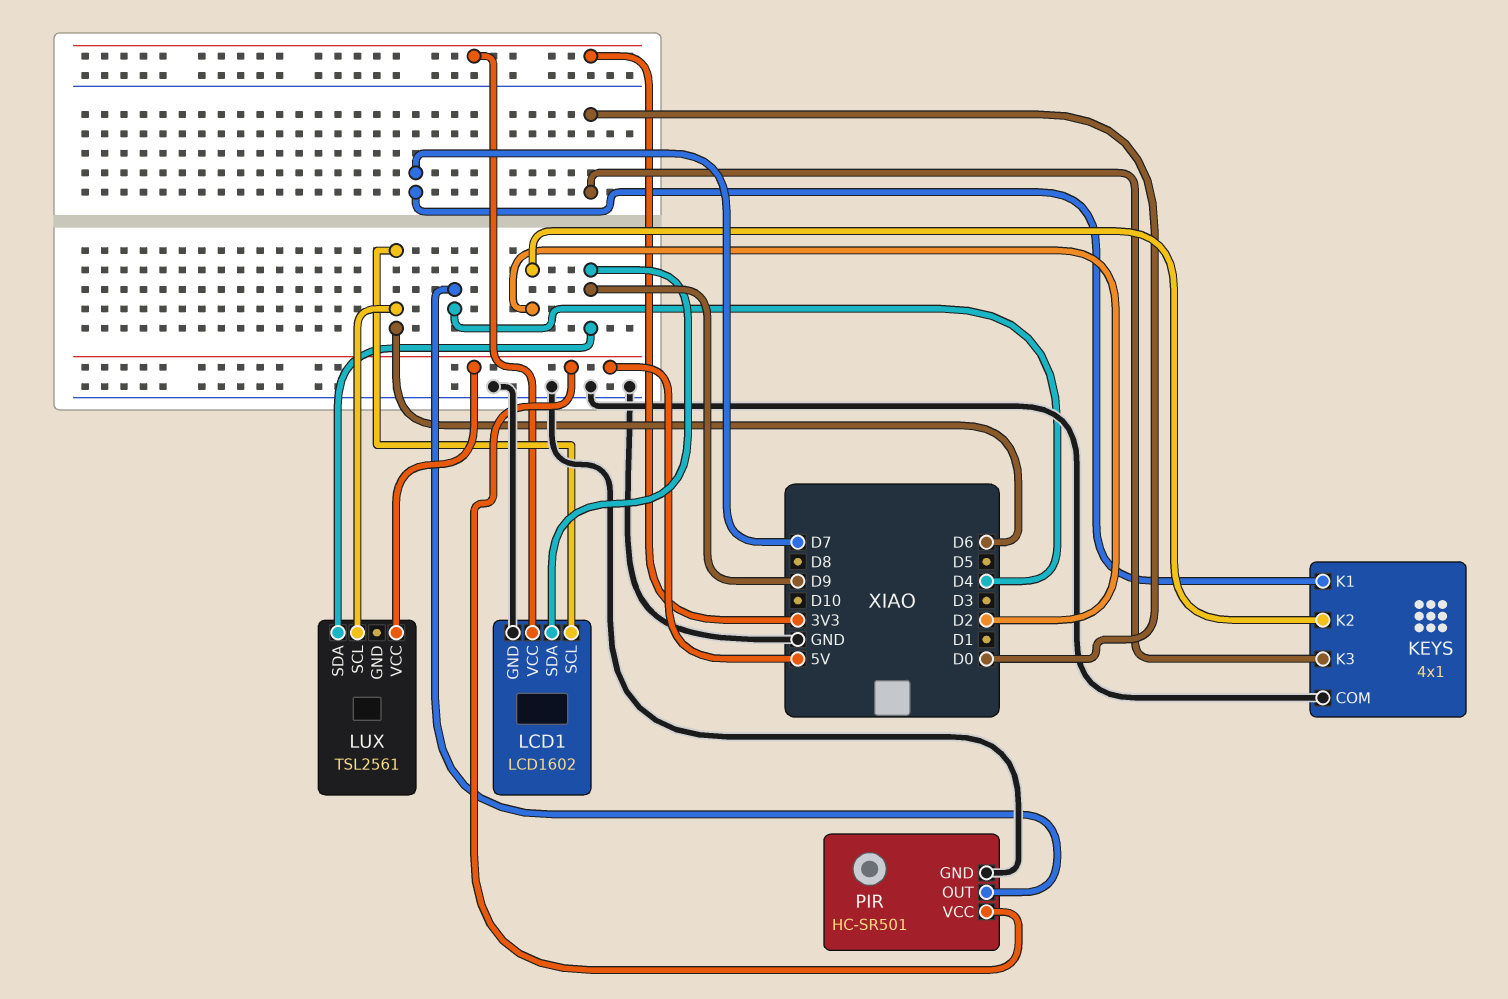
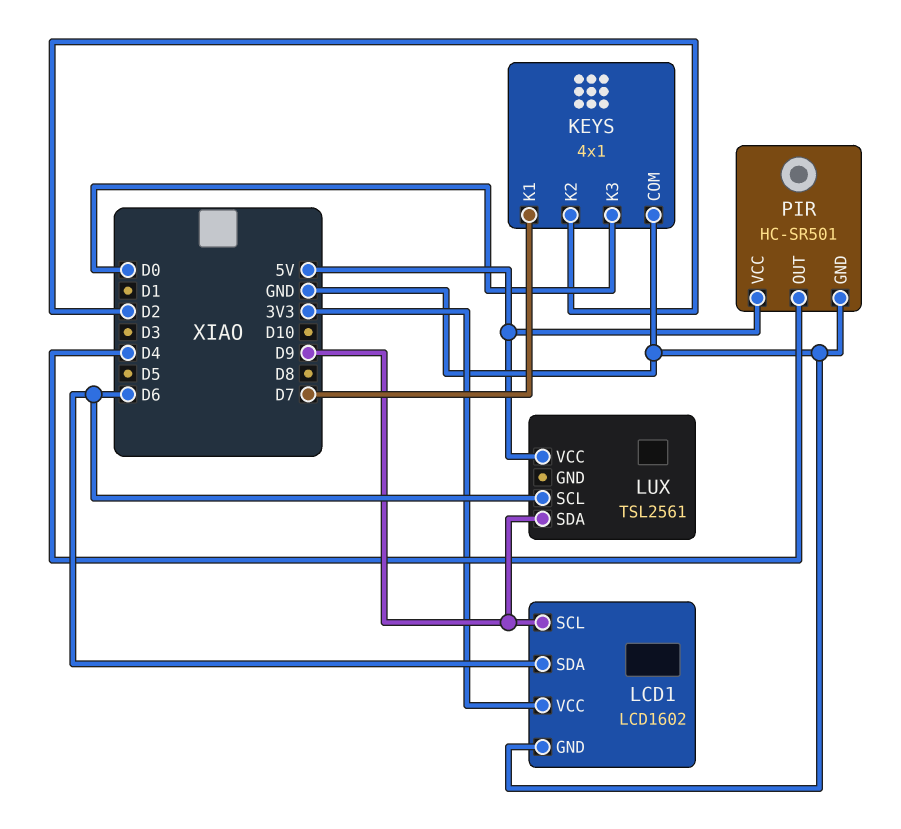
LCD1 pin SCL: D6 -> D9
LCD1 pin SDA: D9 -> D6

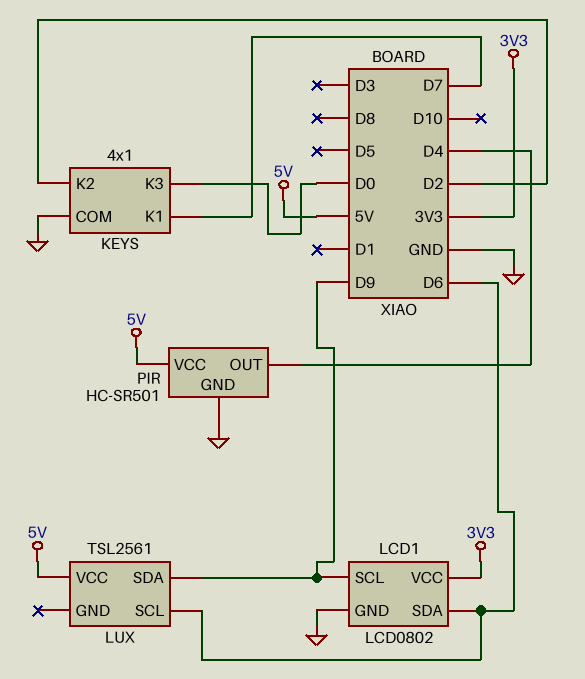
LCD1: LCD1602 -> LCD0802

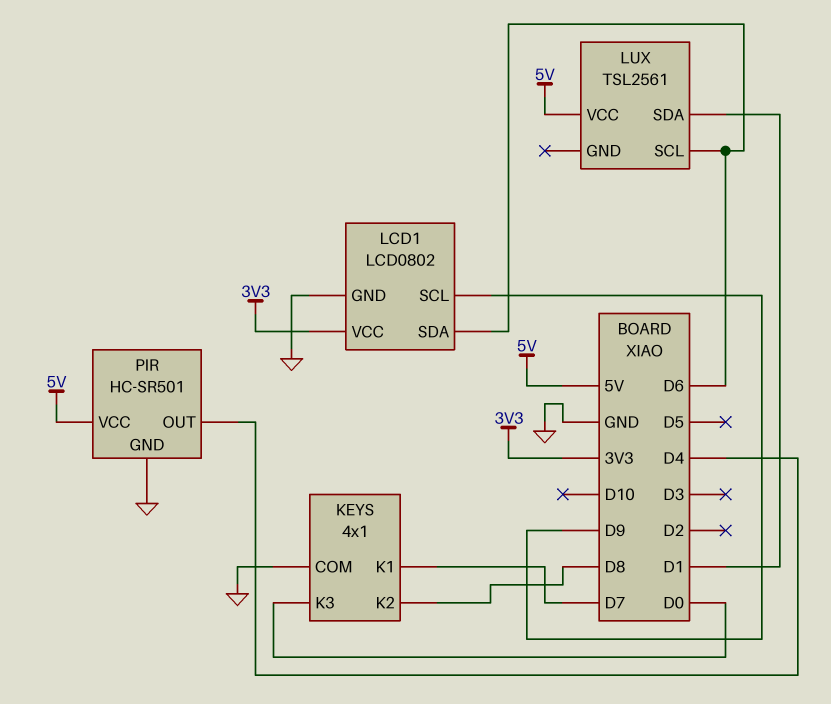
KEYS pin K2: D2 -> D8
LUX pin SDA: D9 -> D1

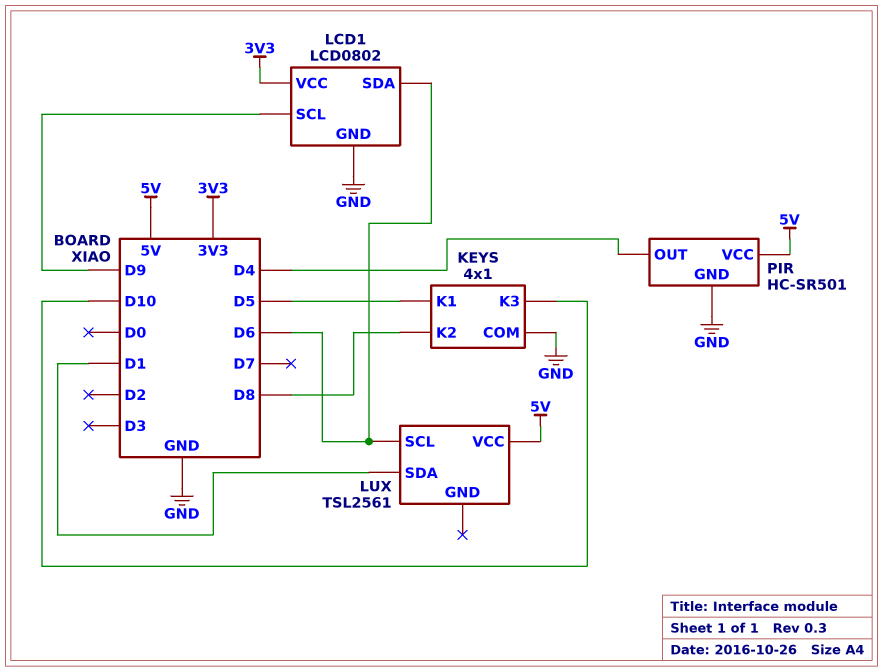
KEYS pin K1: D7 -> D5
KEYS pin K3: D0 -> D10

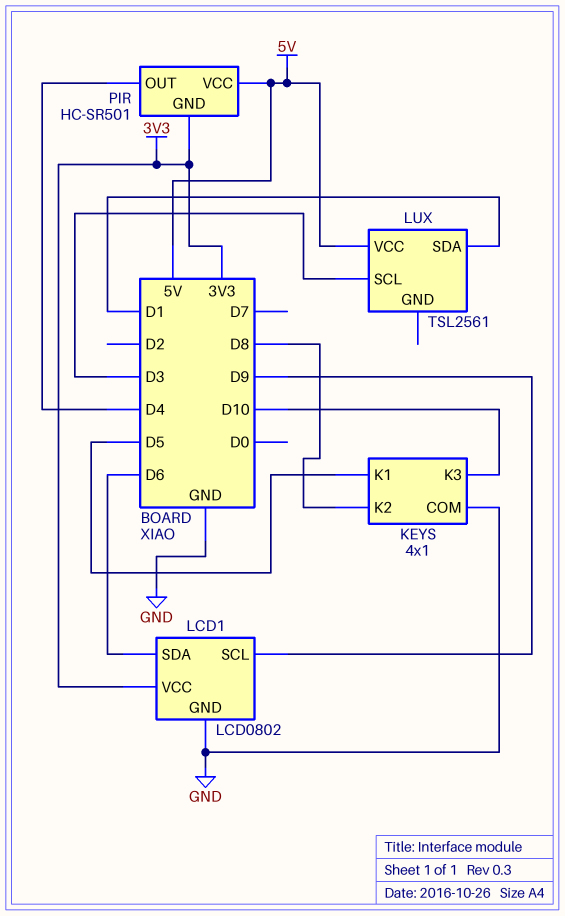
LUX pin SCL: D6 -> D3
PIR pin GND: GND -> 3V3

